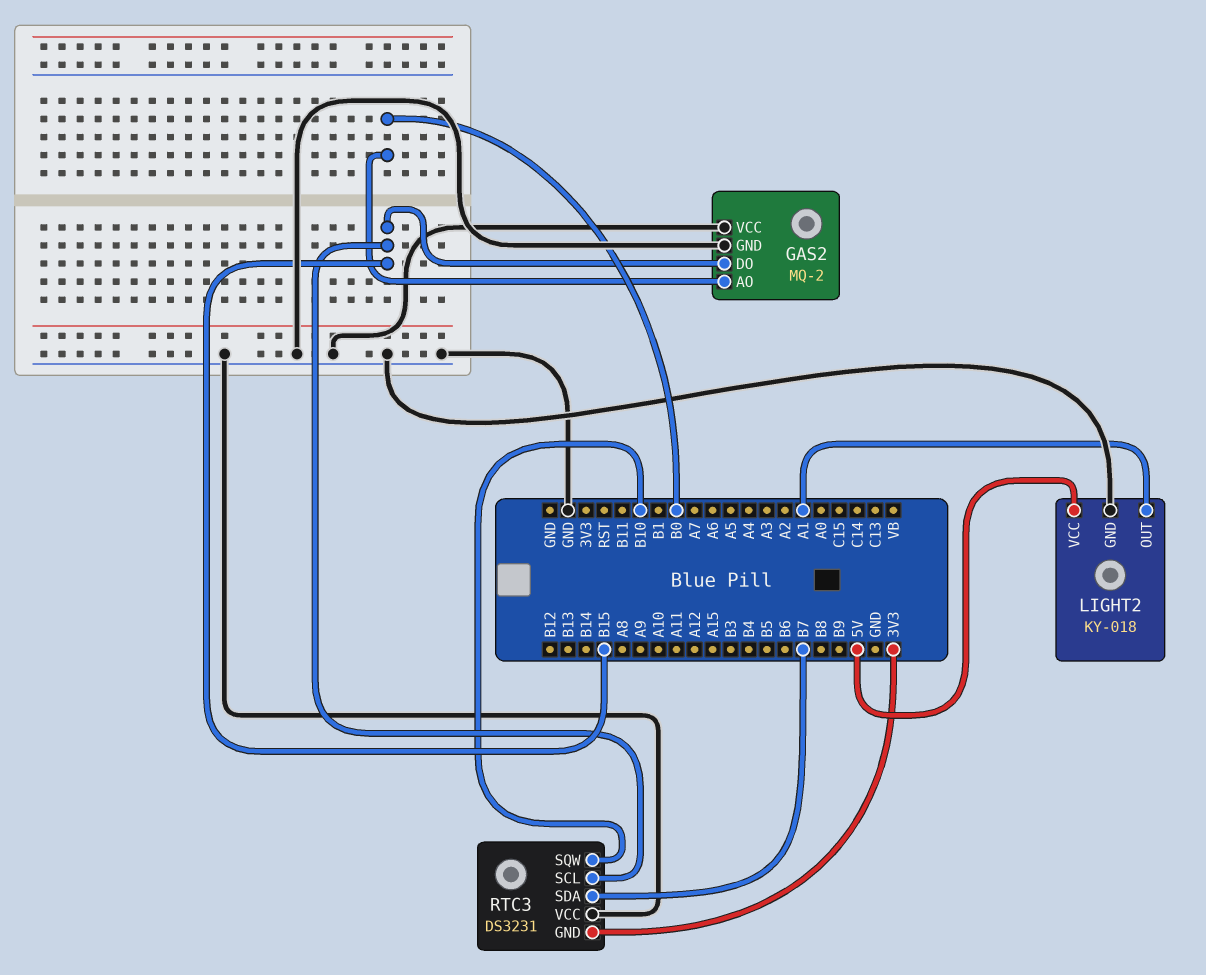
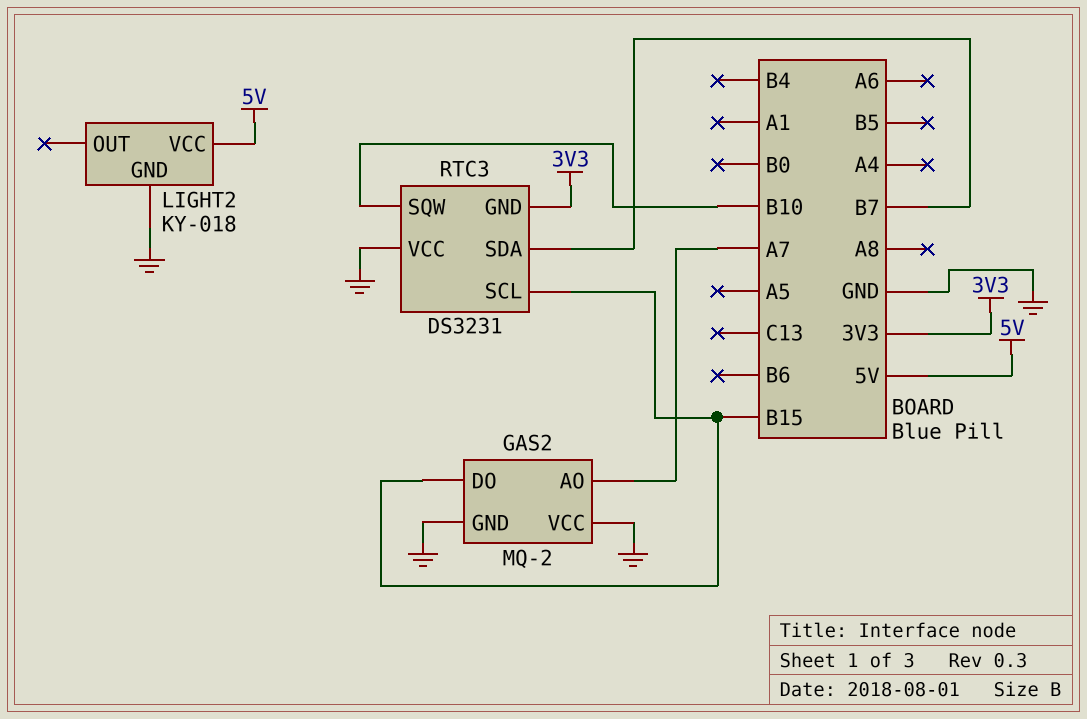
GAS2 pin AO: B0 -> A7
LIGHT2 pin OUT: A1 -> none

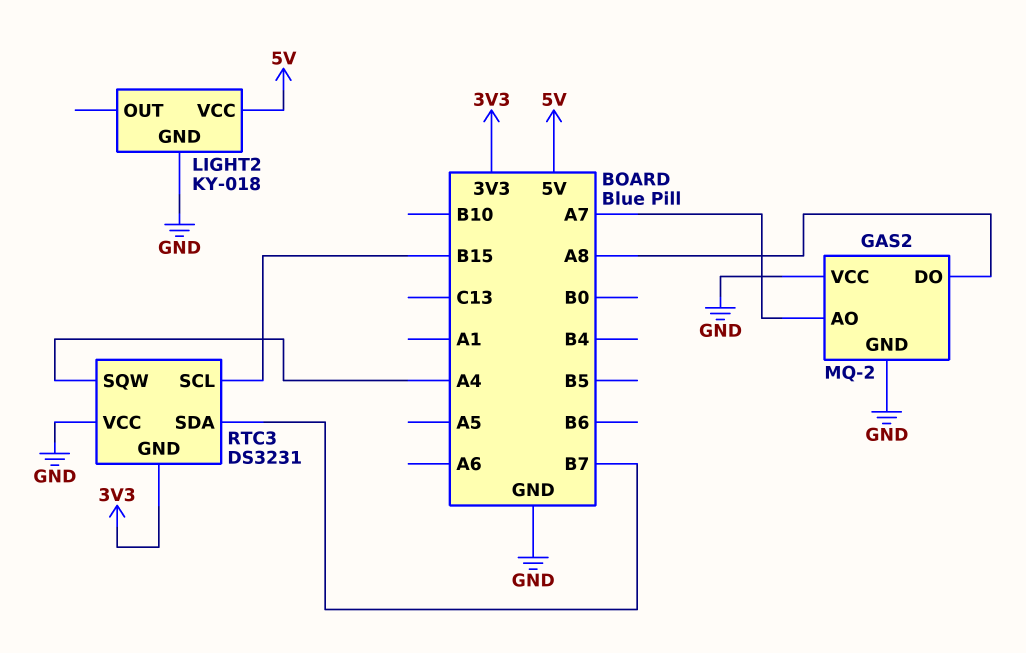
GAS2 pin DO: B15 -> A8
RTC3 pin SQW: B10 -> A4

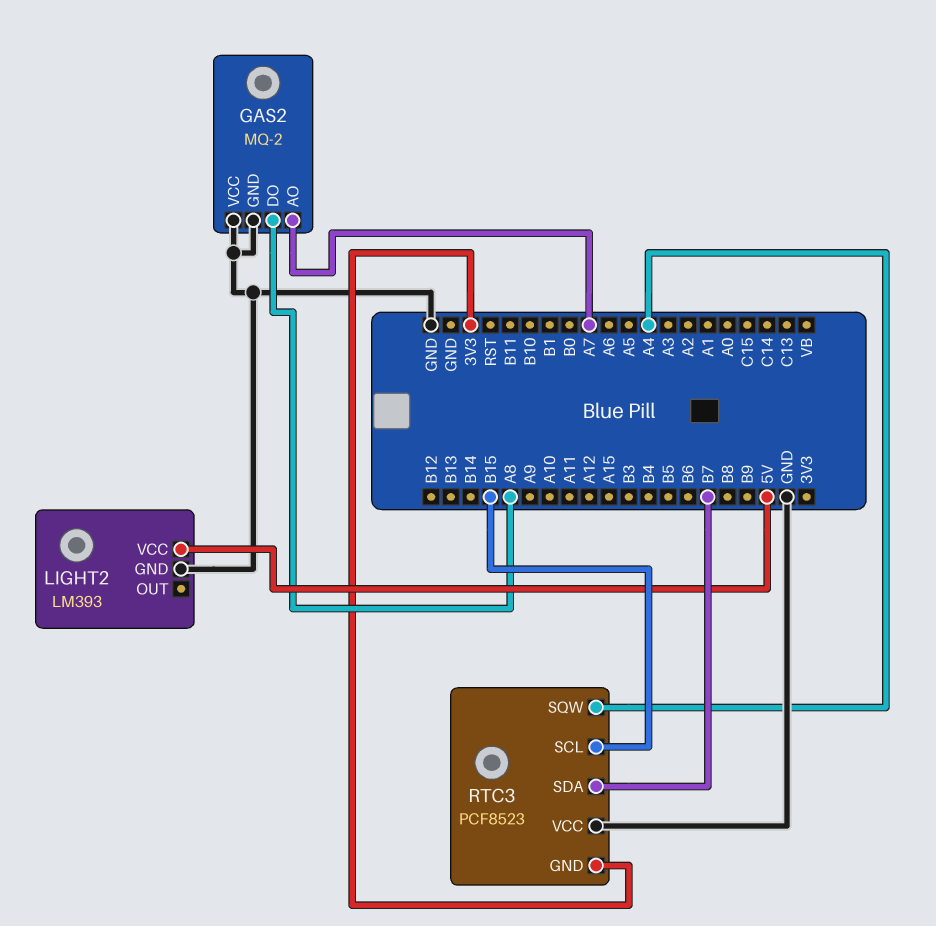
LIGHT2: KY-018 -> LM393
RTC3: DS3231 -> PCF8523

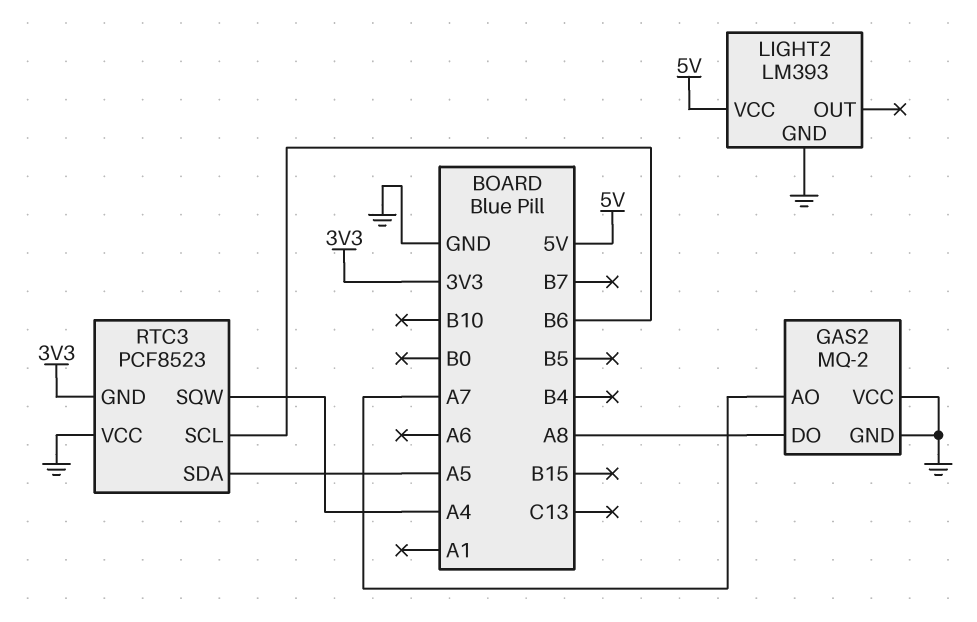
RTC3 pin SCL: B15 -> B6
RTC3 pin SDA: B7 -> A5

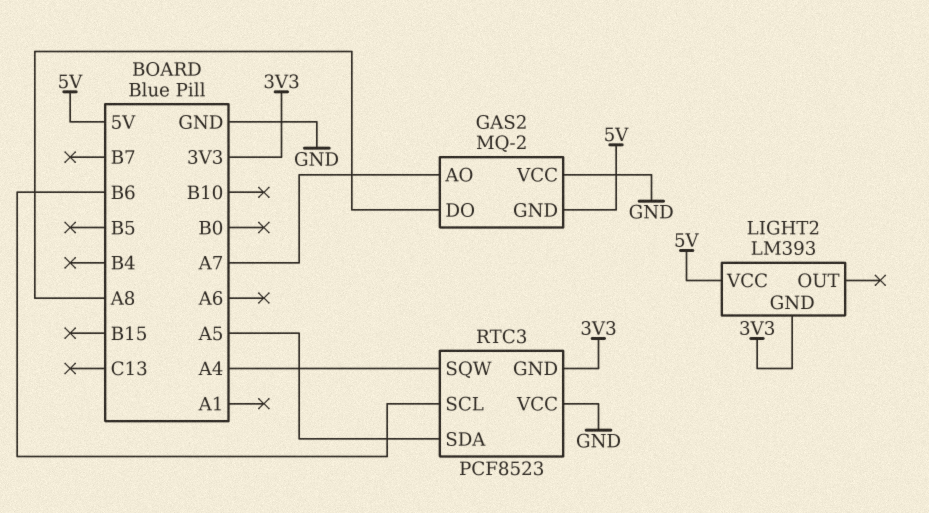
GAS2 pin GND: GND -> 5V
LIGHT2 pin GND: GND -> 3V3

